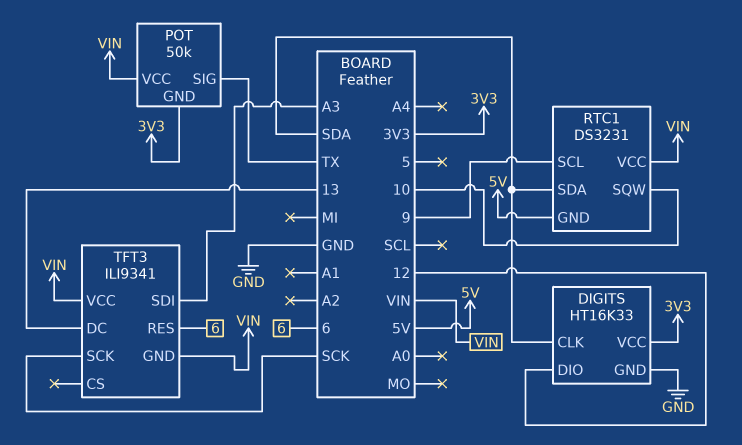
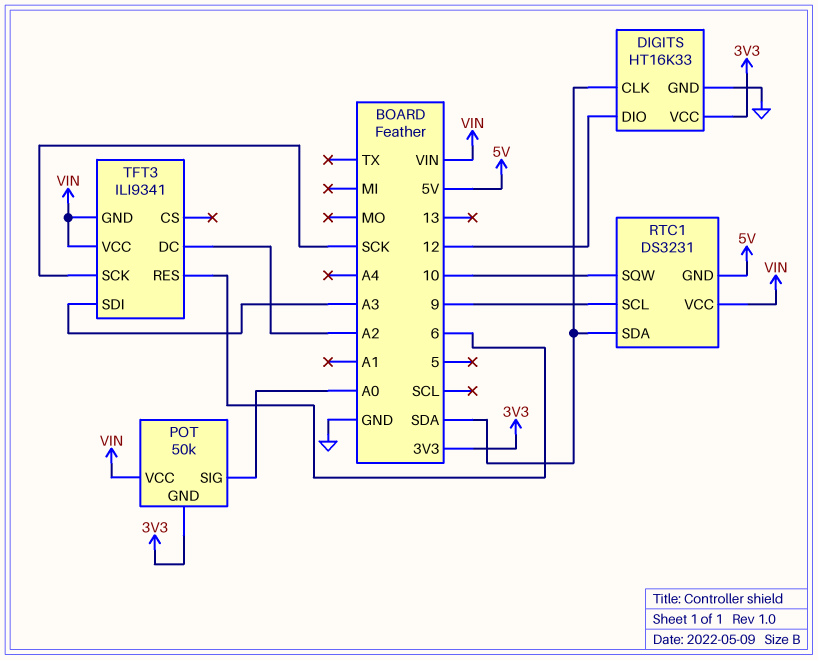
POT pin SIG: TX -> A0
TFT3 pin DC: 13 -> A2

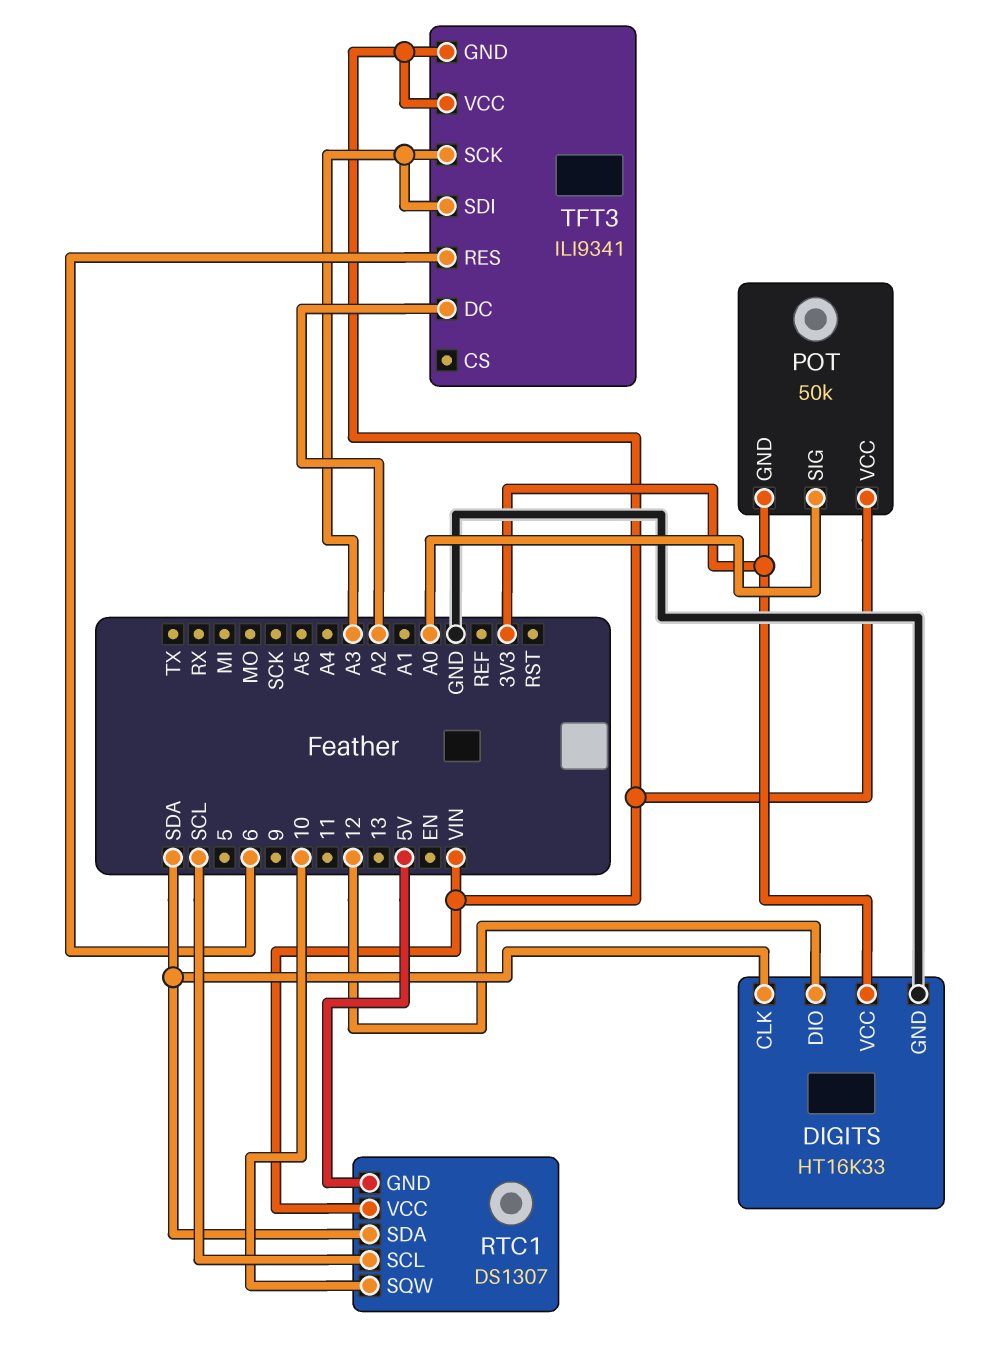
RTC1: DS3231 -> DS1307
RTC1 pin SCL: 9 -> SCL
TFT3 pin SCK: SCK -> A3

